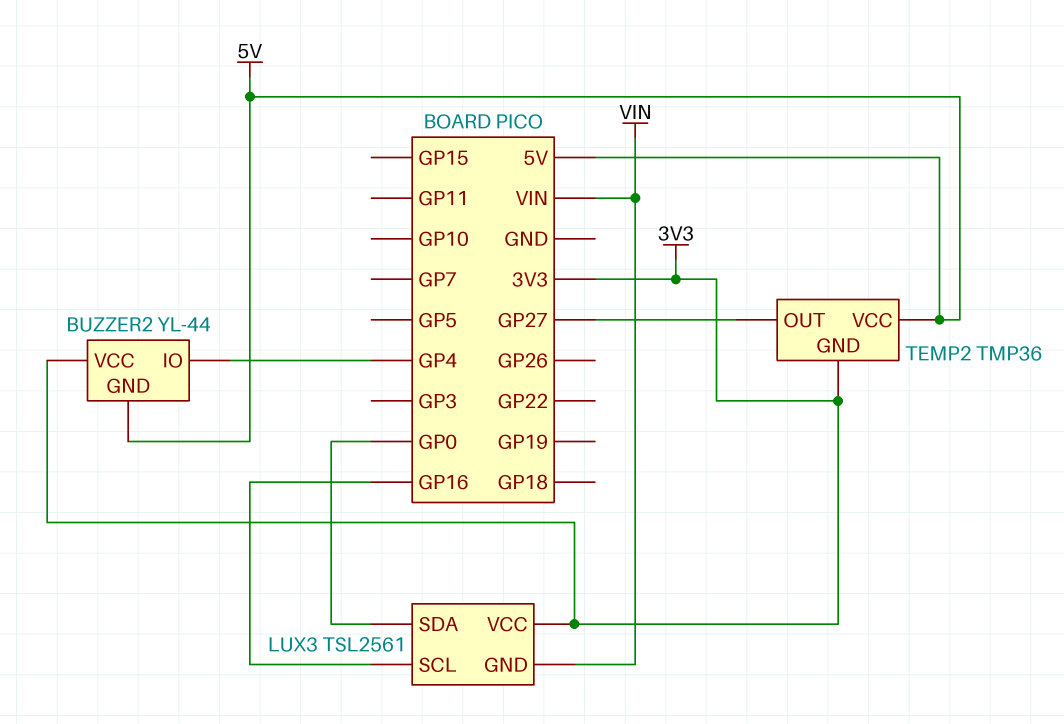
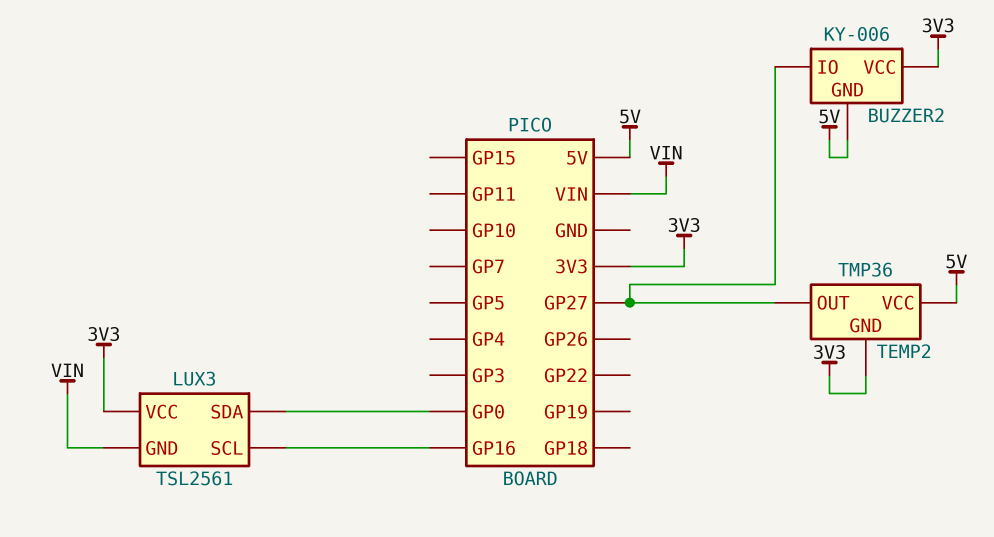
BUZZER2: YL-44 -> KY-006
BUZZER2 pin IO: GP4 -> GP27

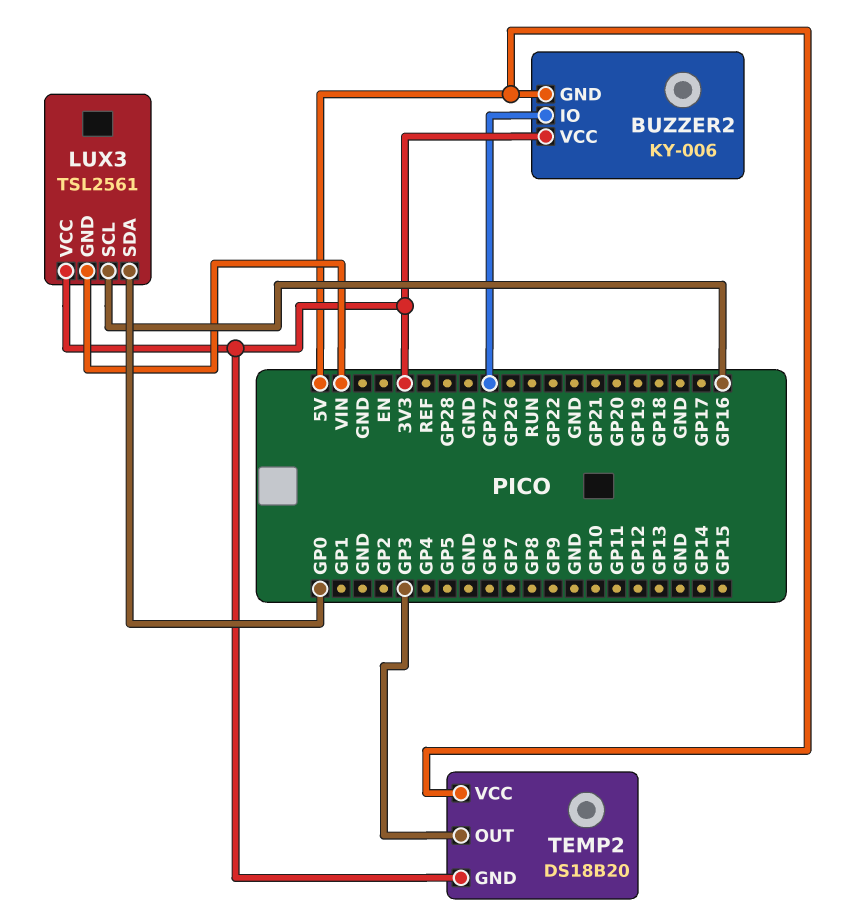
TEMP2: TMP36 -> DS18B20
TEMP2 pin OUT: GP27 -> GP3

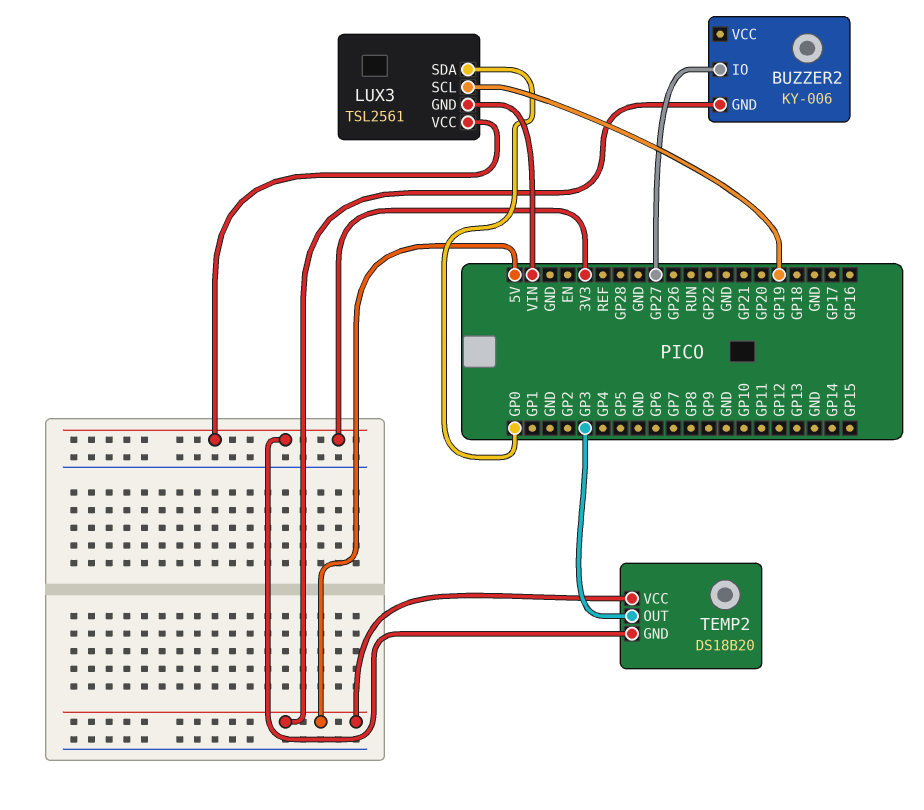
BUZZER2 pin VCC: 3V3 -> none
LUX3 pin SCL: GP16 -> GP19

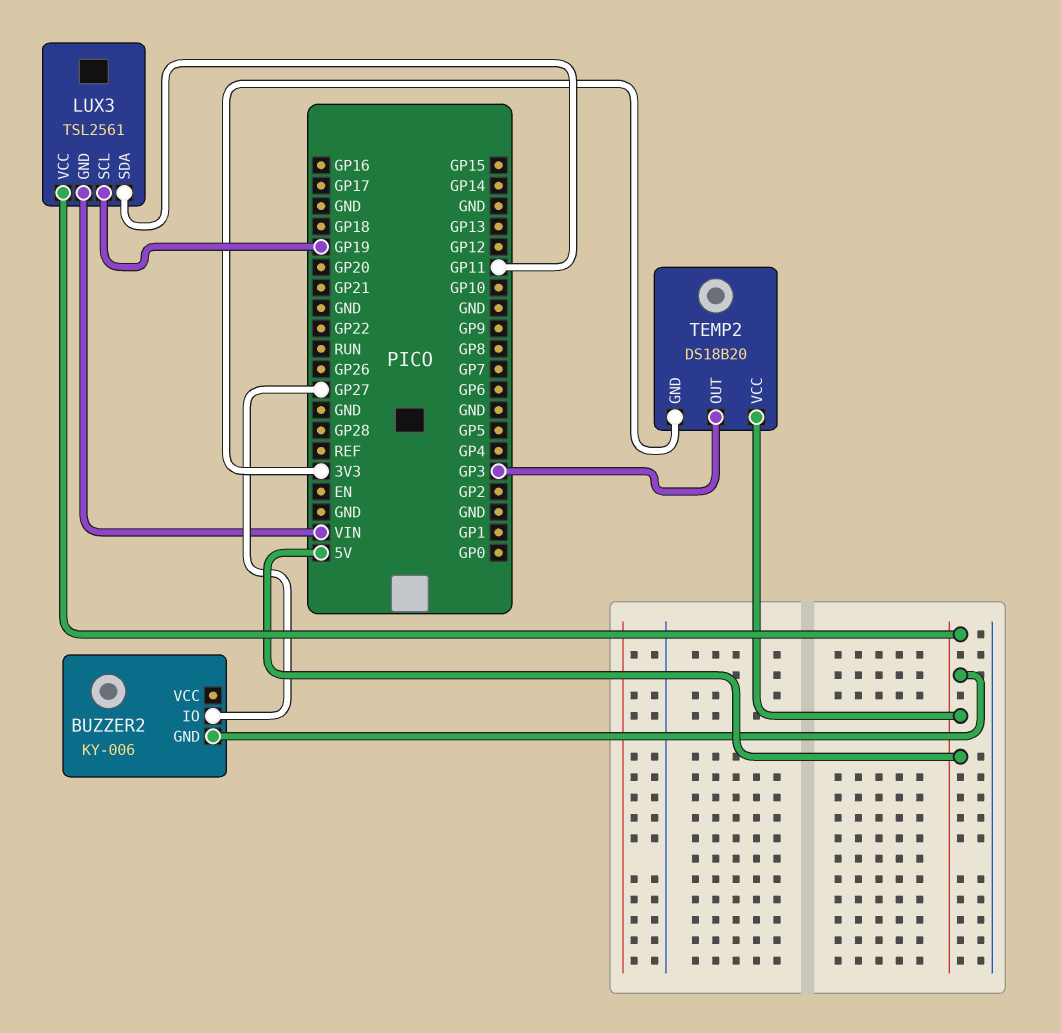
LUX3 pin SDA: GP0 -> GP11
LUX3 pin VCC: 3V3 -> 5V

